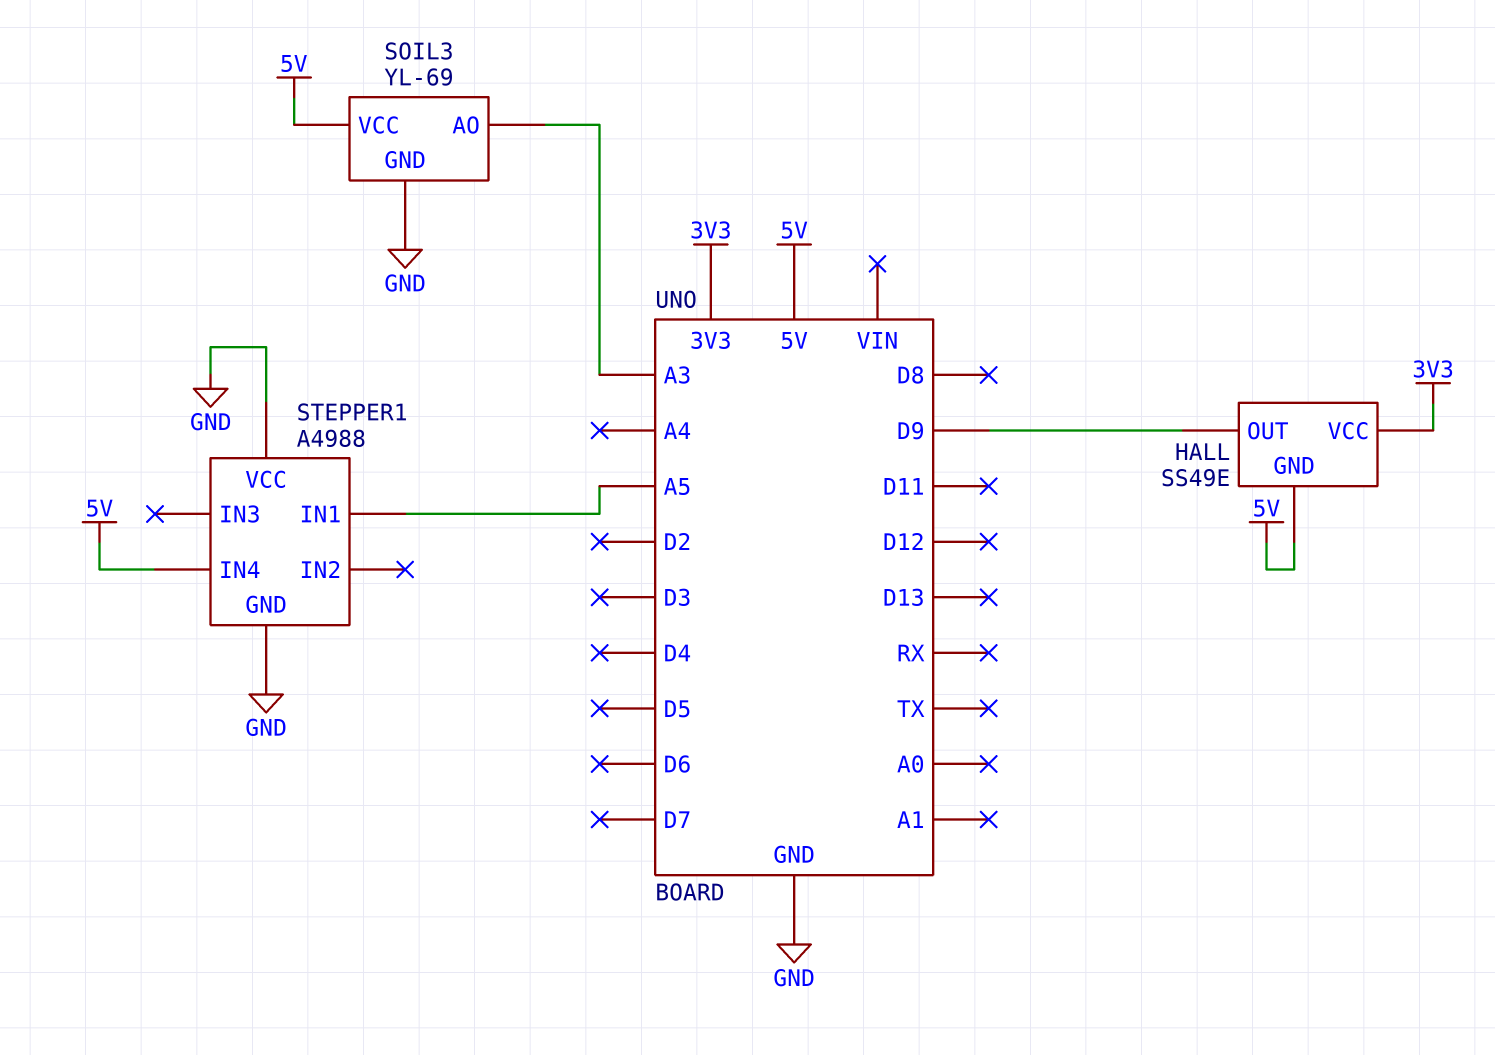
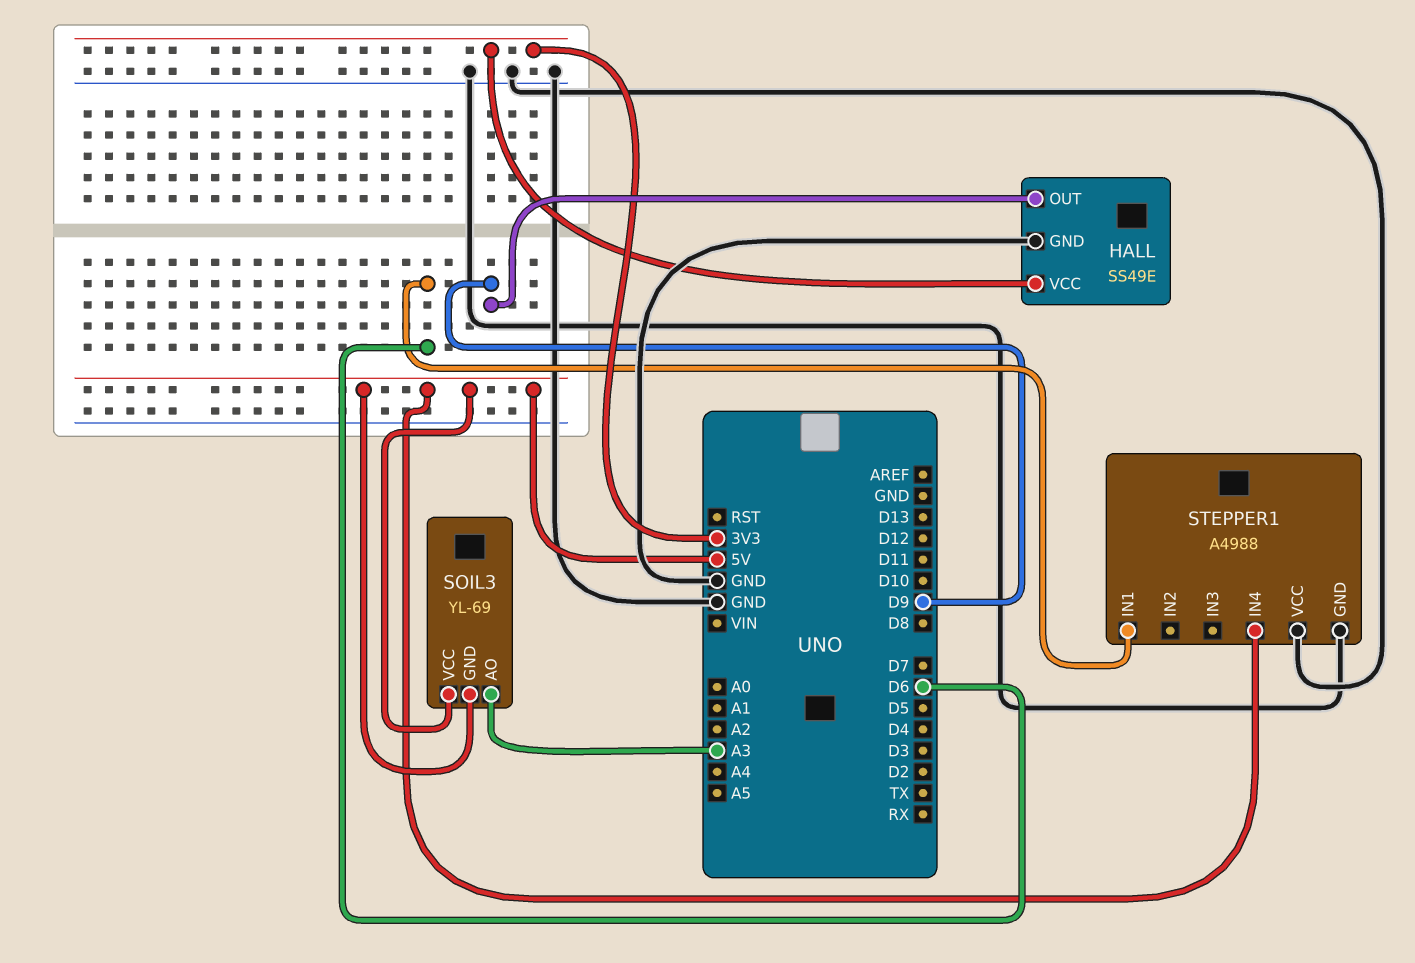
HALL pin GND: 5V -> GND
SOIL3 pin GND: GND -> 5V
STEPPER1 pin IN1: A5 -> D6

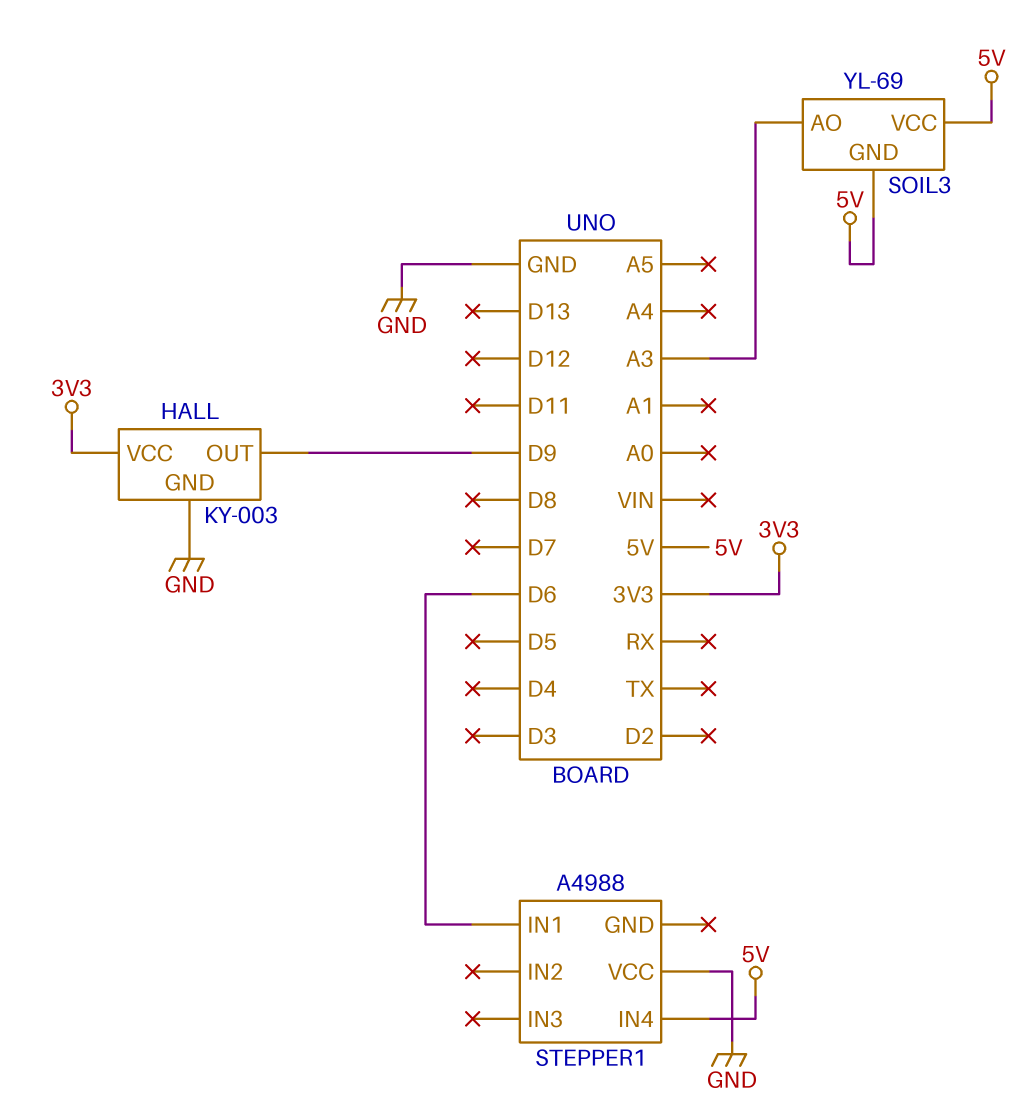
HALL: SS49E -> KY-003
STEPPER1 pin GND: GND -> none

